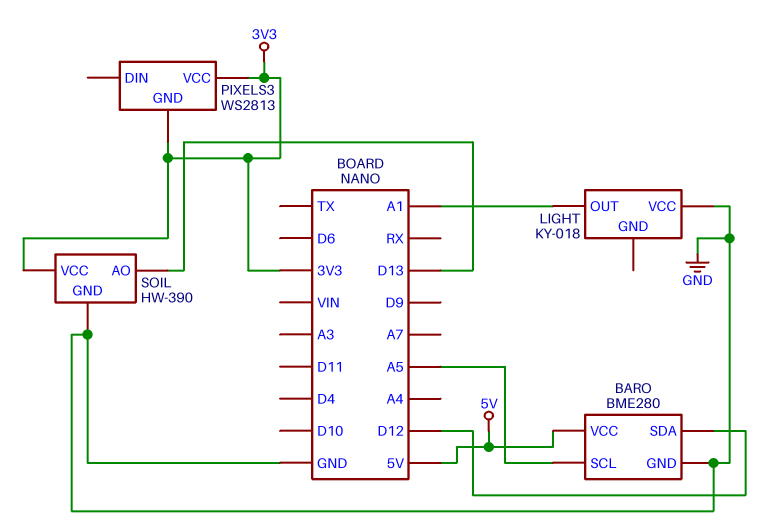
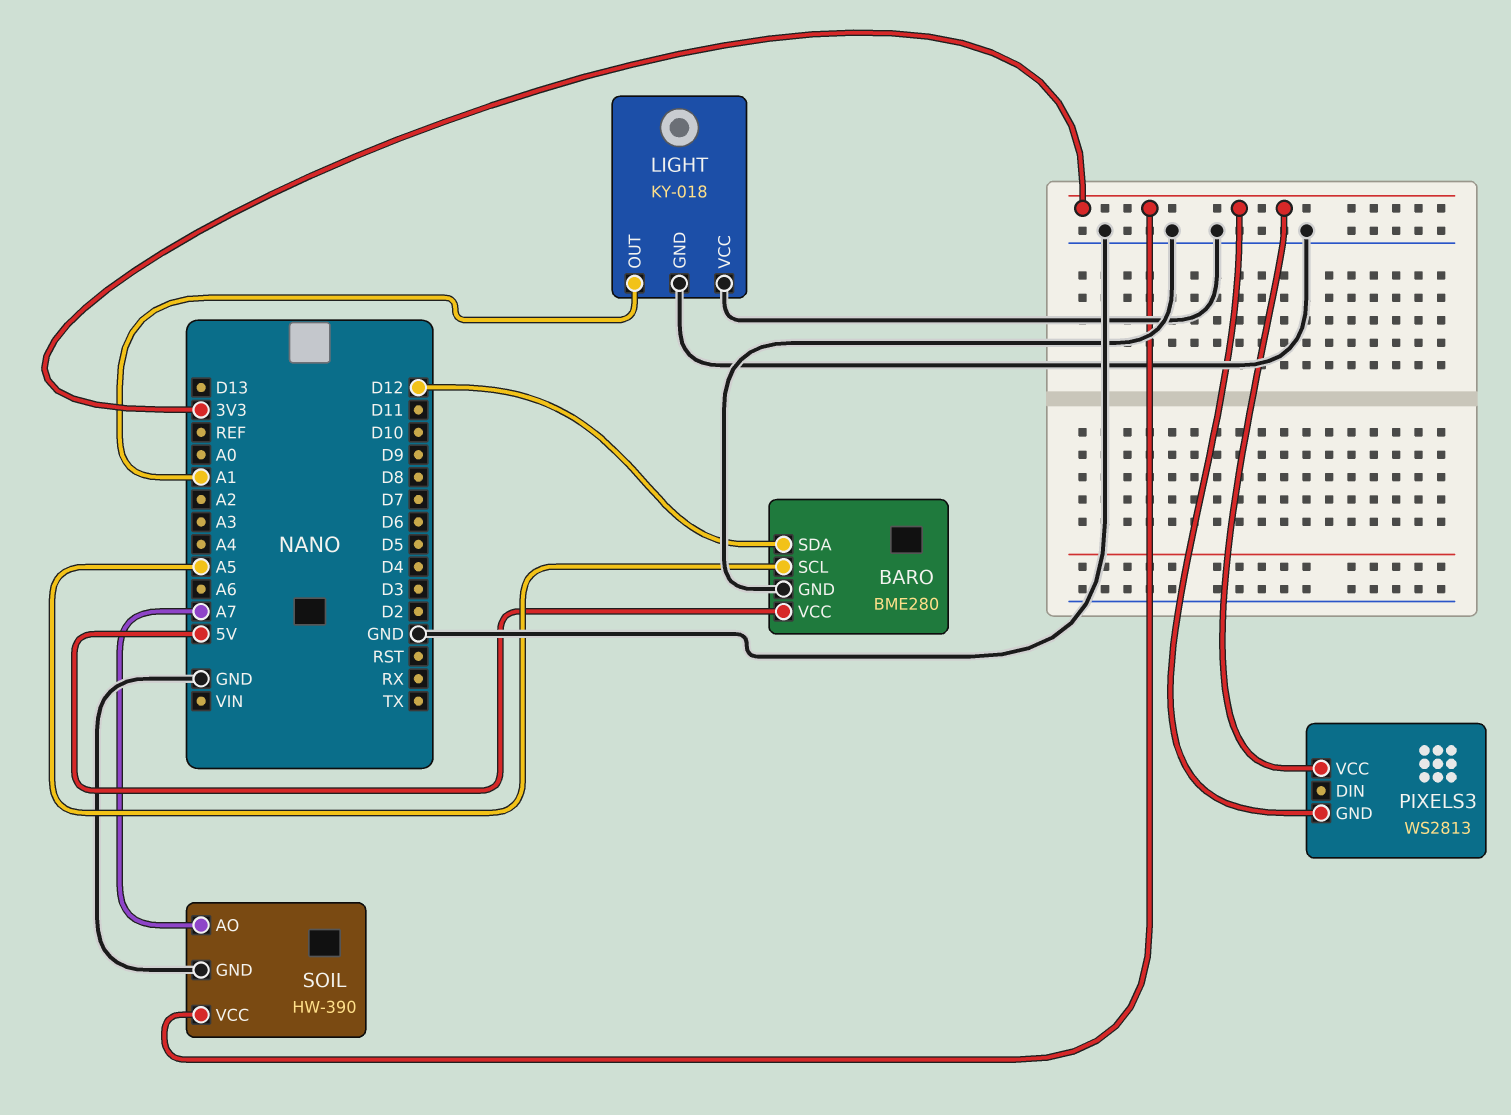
LIGHT pin GND: none -> GND
SOIL pin AO: D13 -> A7

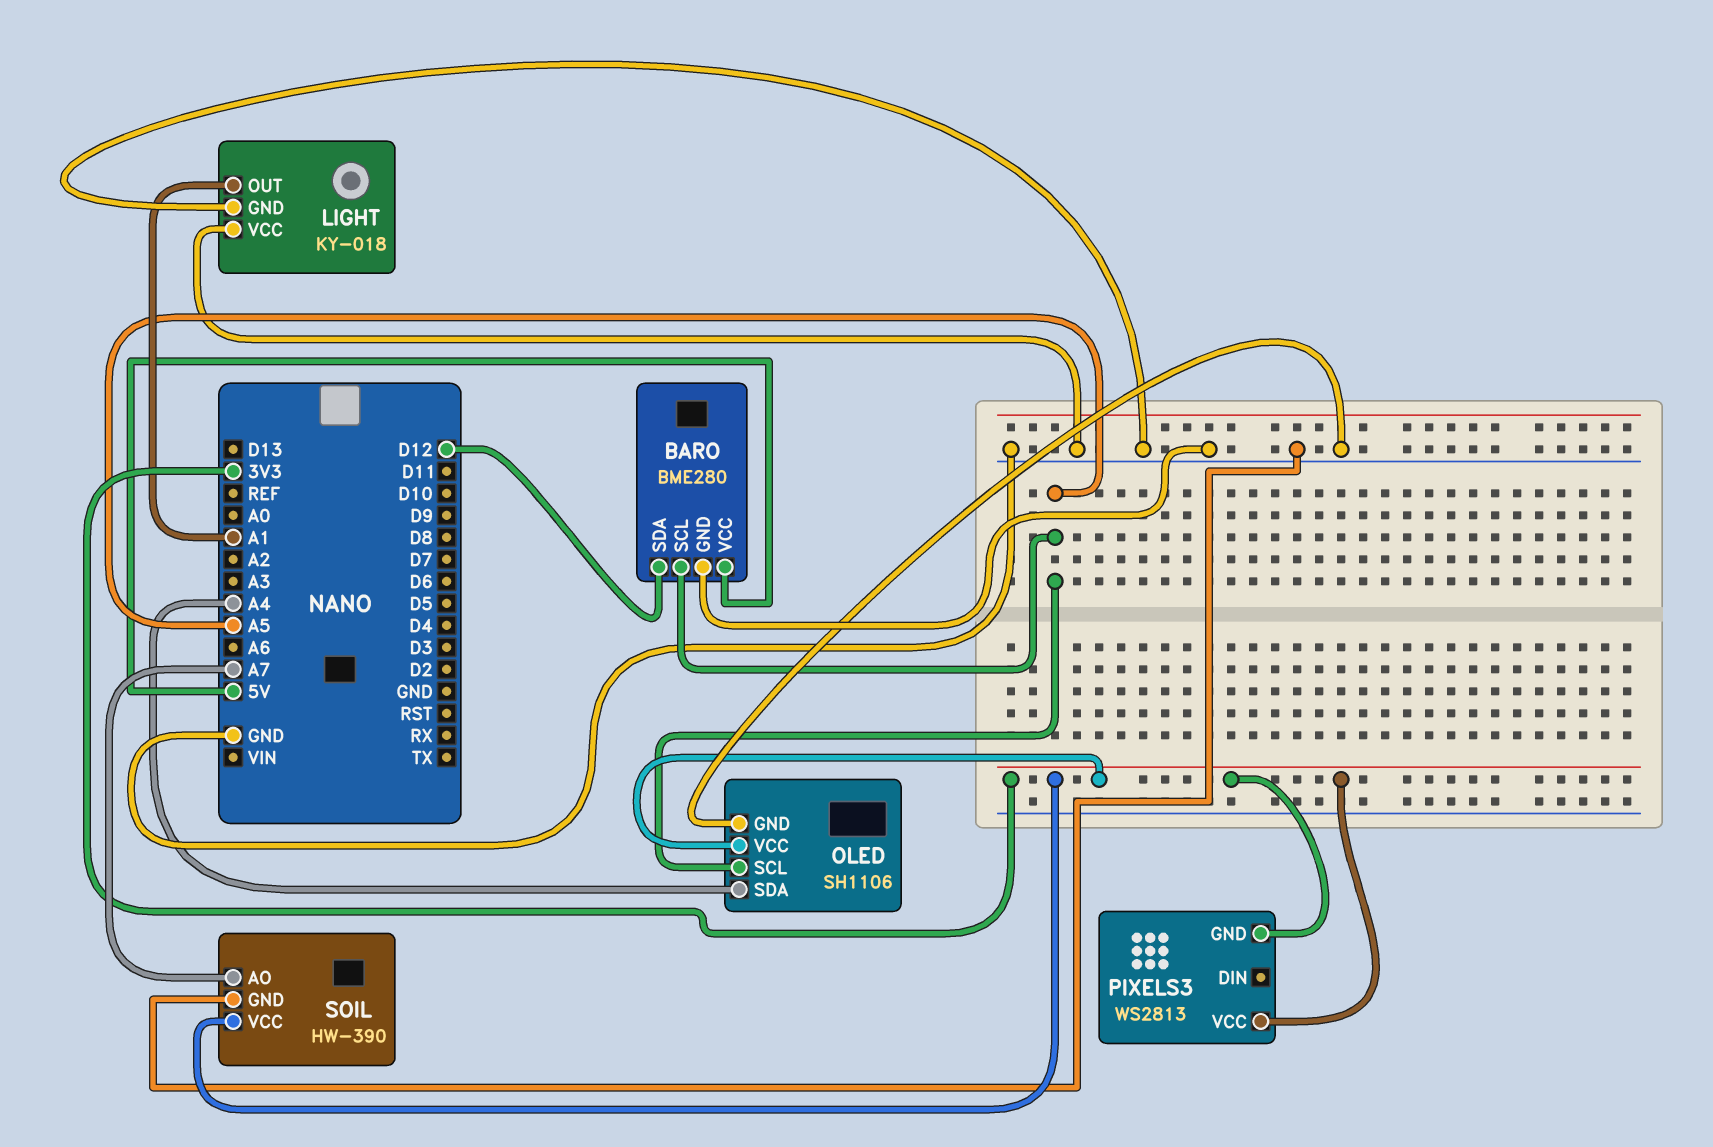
OLED: none -> SH1106
OLED pin GND: none -> GND
OLED pin SCL: none -> A5
OLED pin SDA: none -> A4
OLED pin VCC: none -> 3V3

